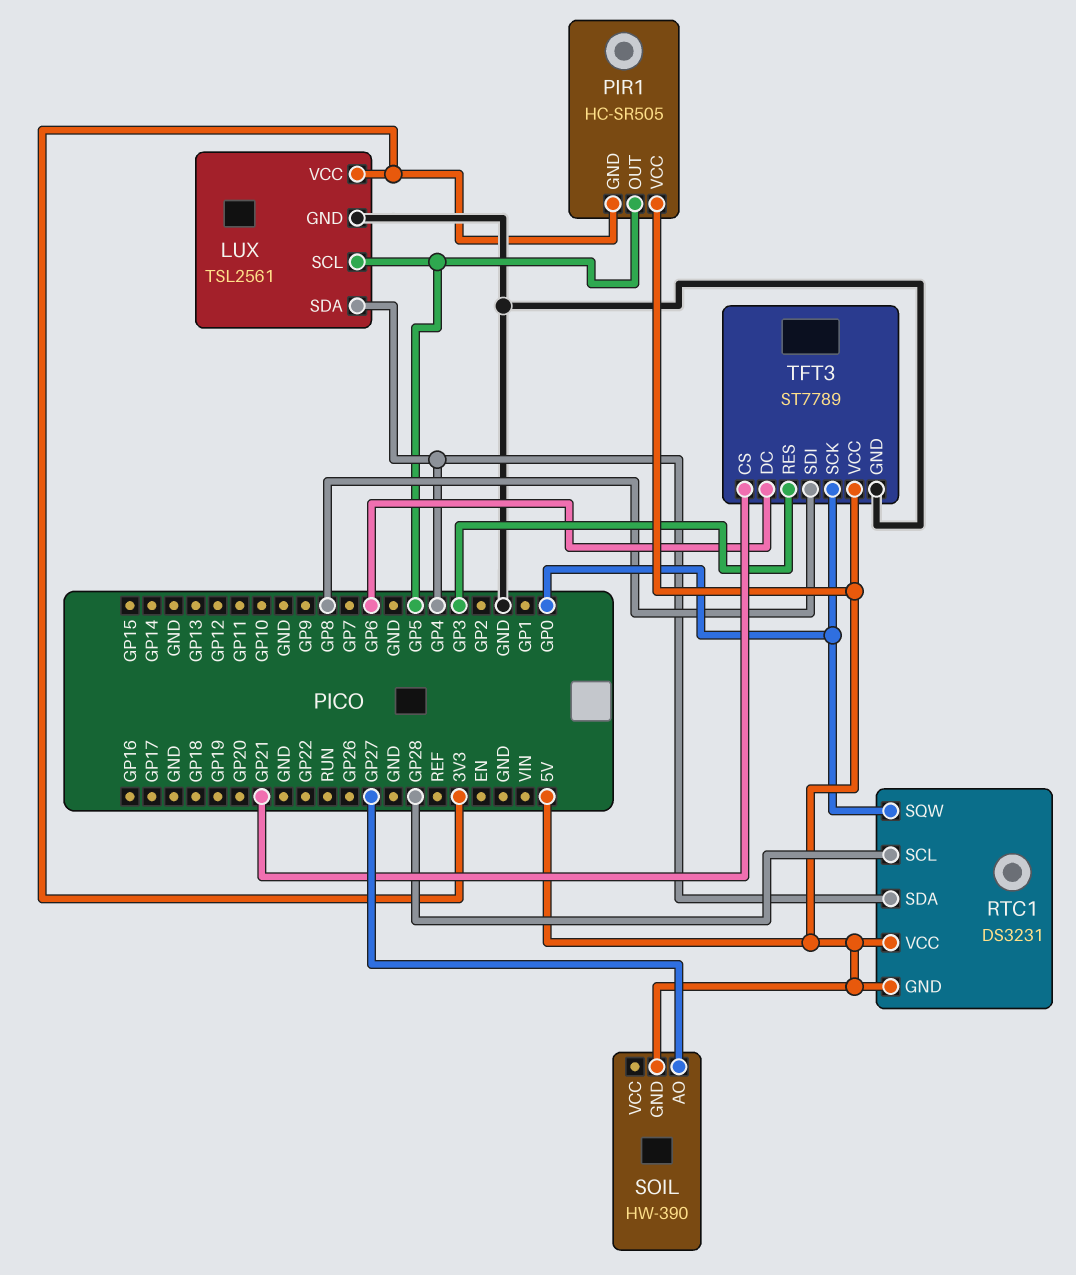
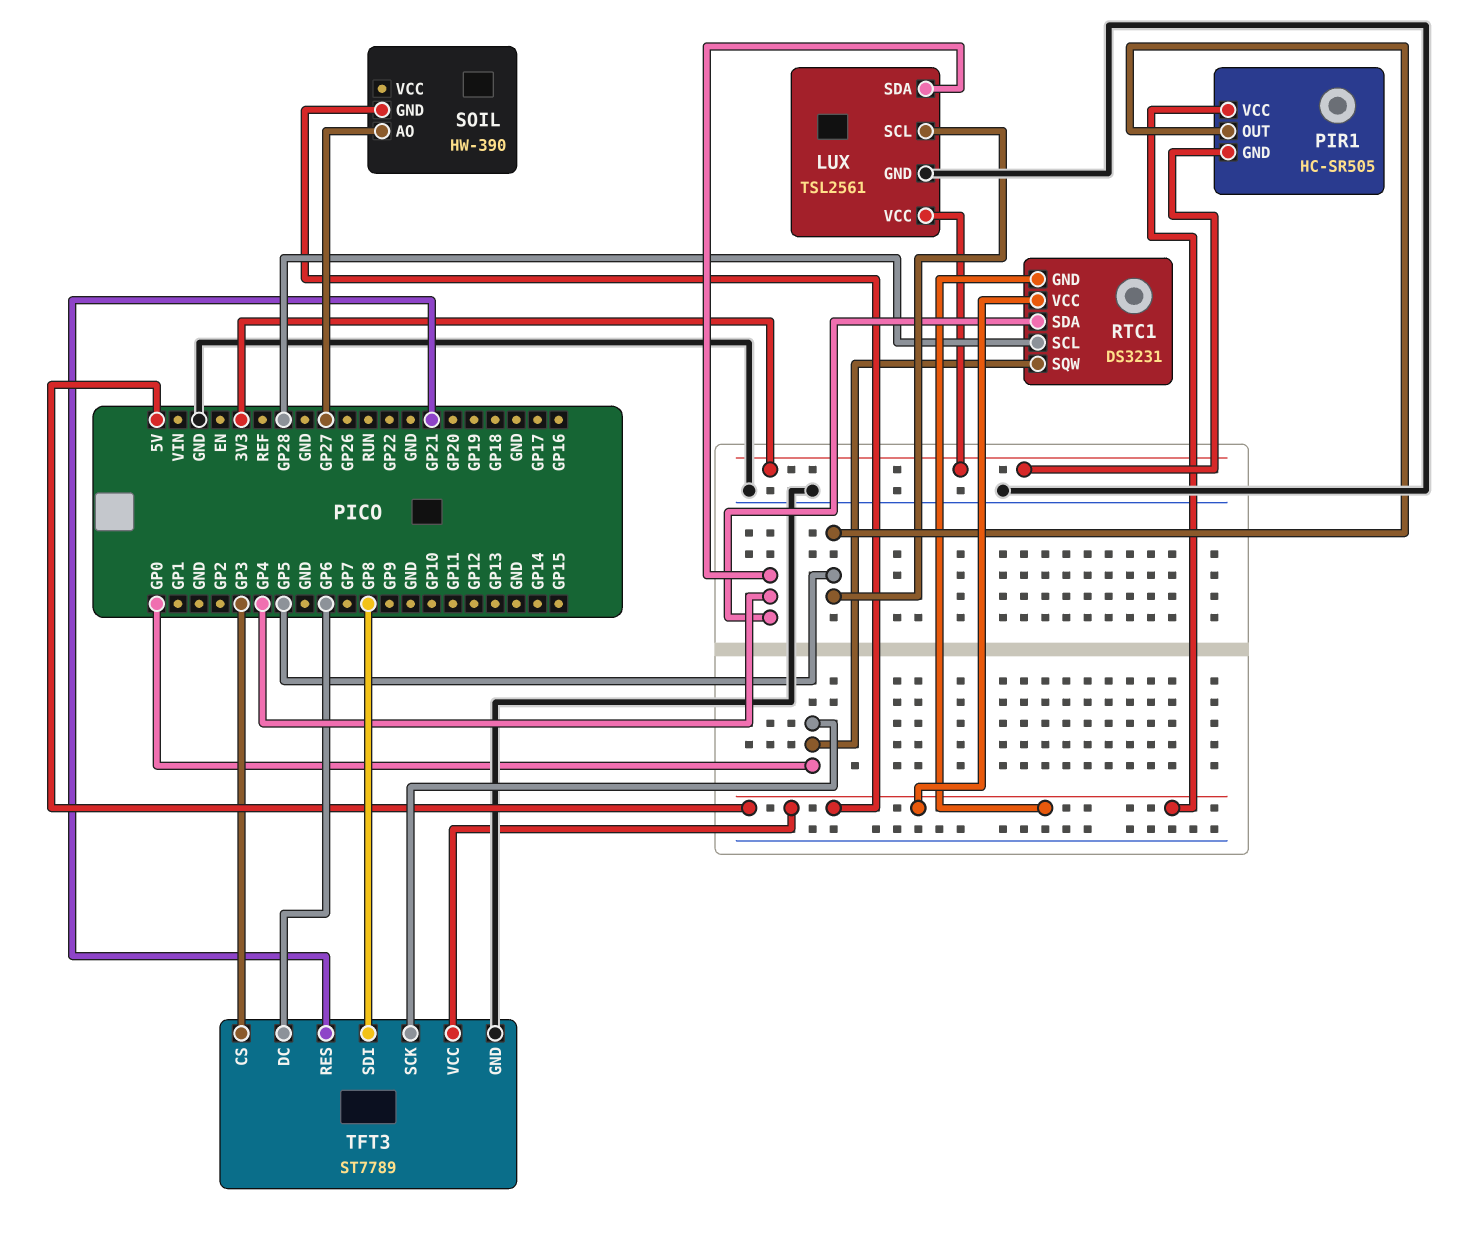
TFT3 pin CS: GP21 -> GP3
TFT3 pin RES: GP3 -> GP21

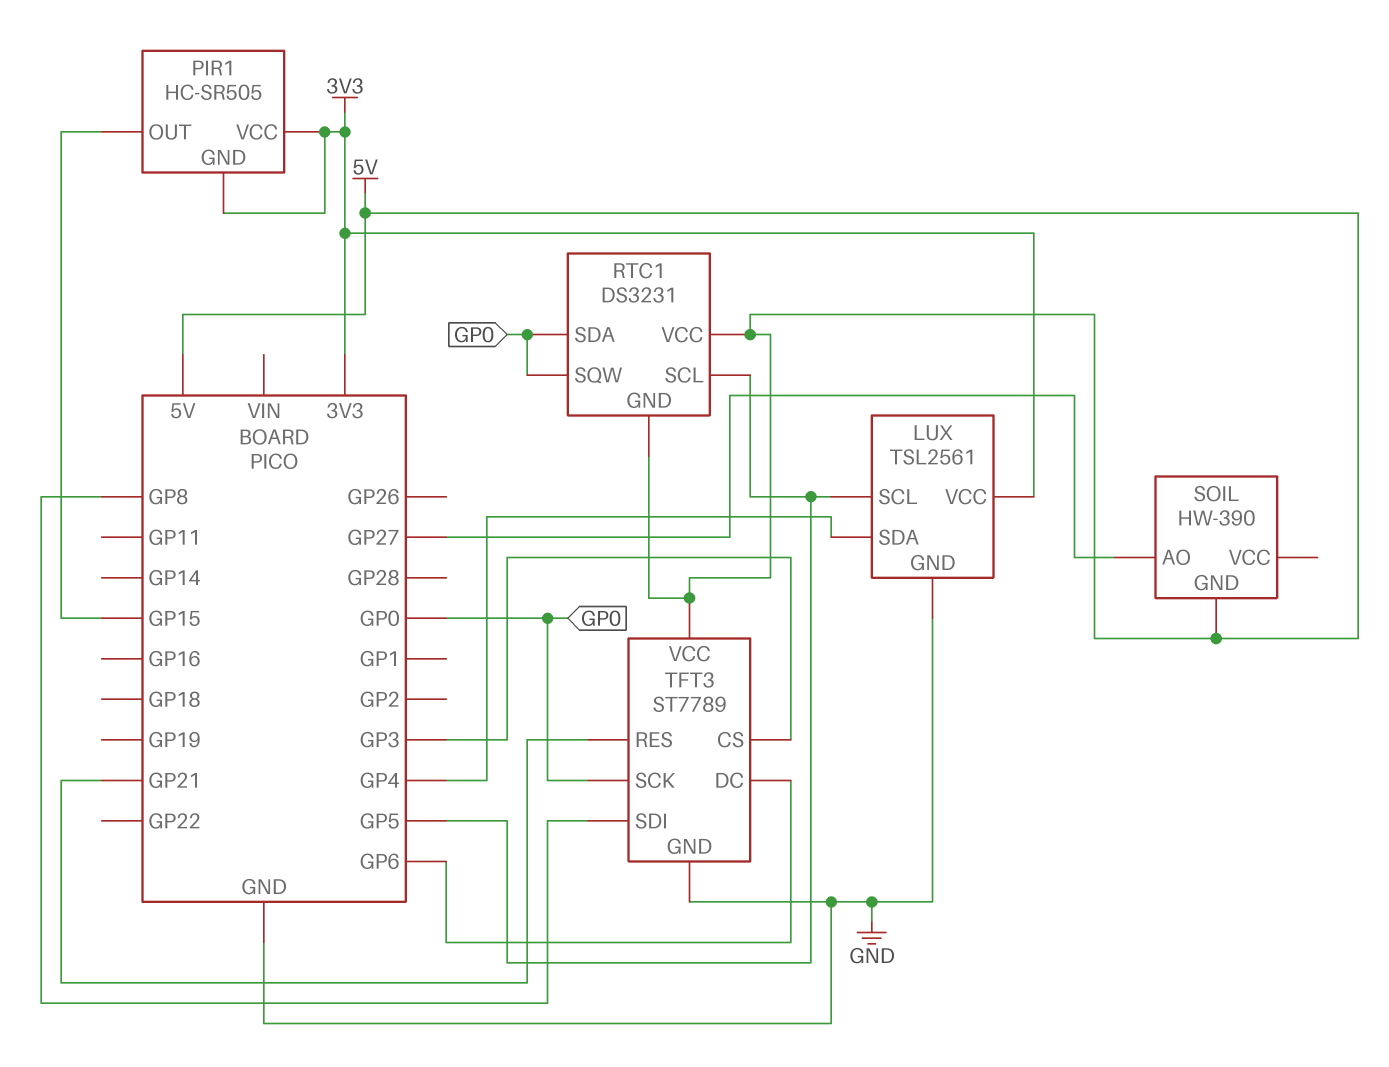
PIR1 pin OUT: GP5 -> GP15
PIR1 pin VCC: 5V -> 3V3
RTC1 pin SCL: GP28 -> GP5
RTC1 pin SDA: GP4 -> GP0

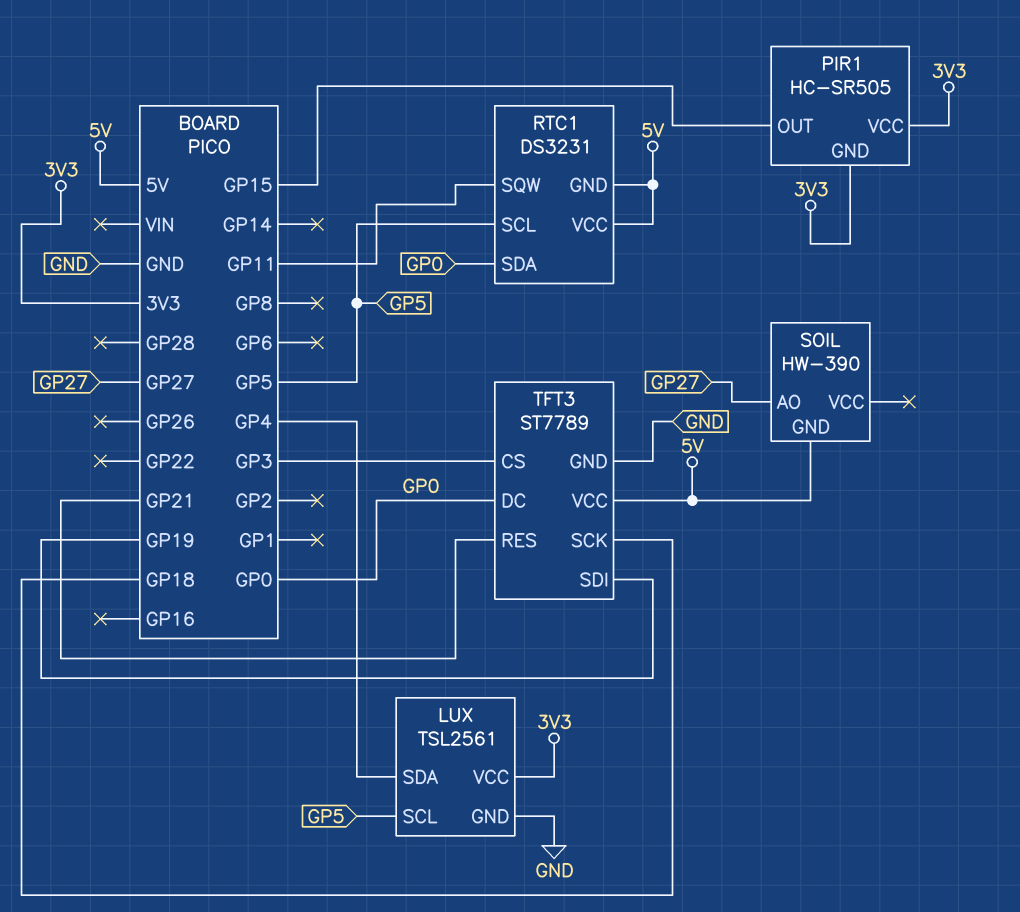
RTC1 pin SQW: GP0 -> GP11
TFT3 pin DC: GP6 -> GP0
TFT3 pin SCK: GP0 -> GP18
TFT3 pin SDI: GP8 -> GP19

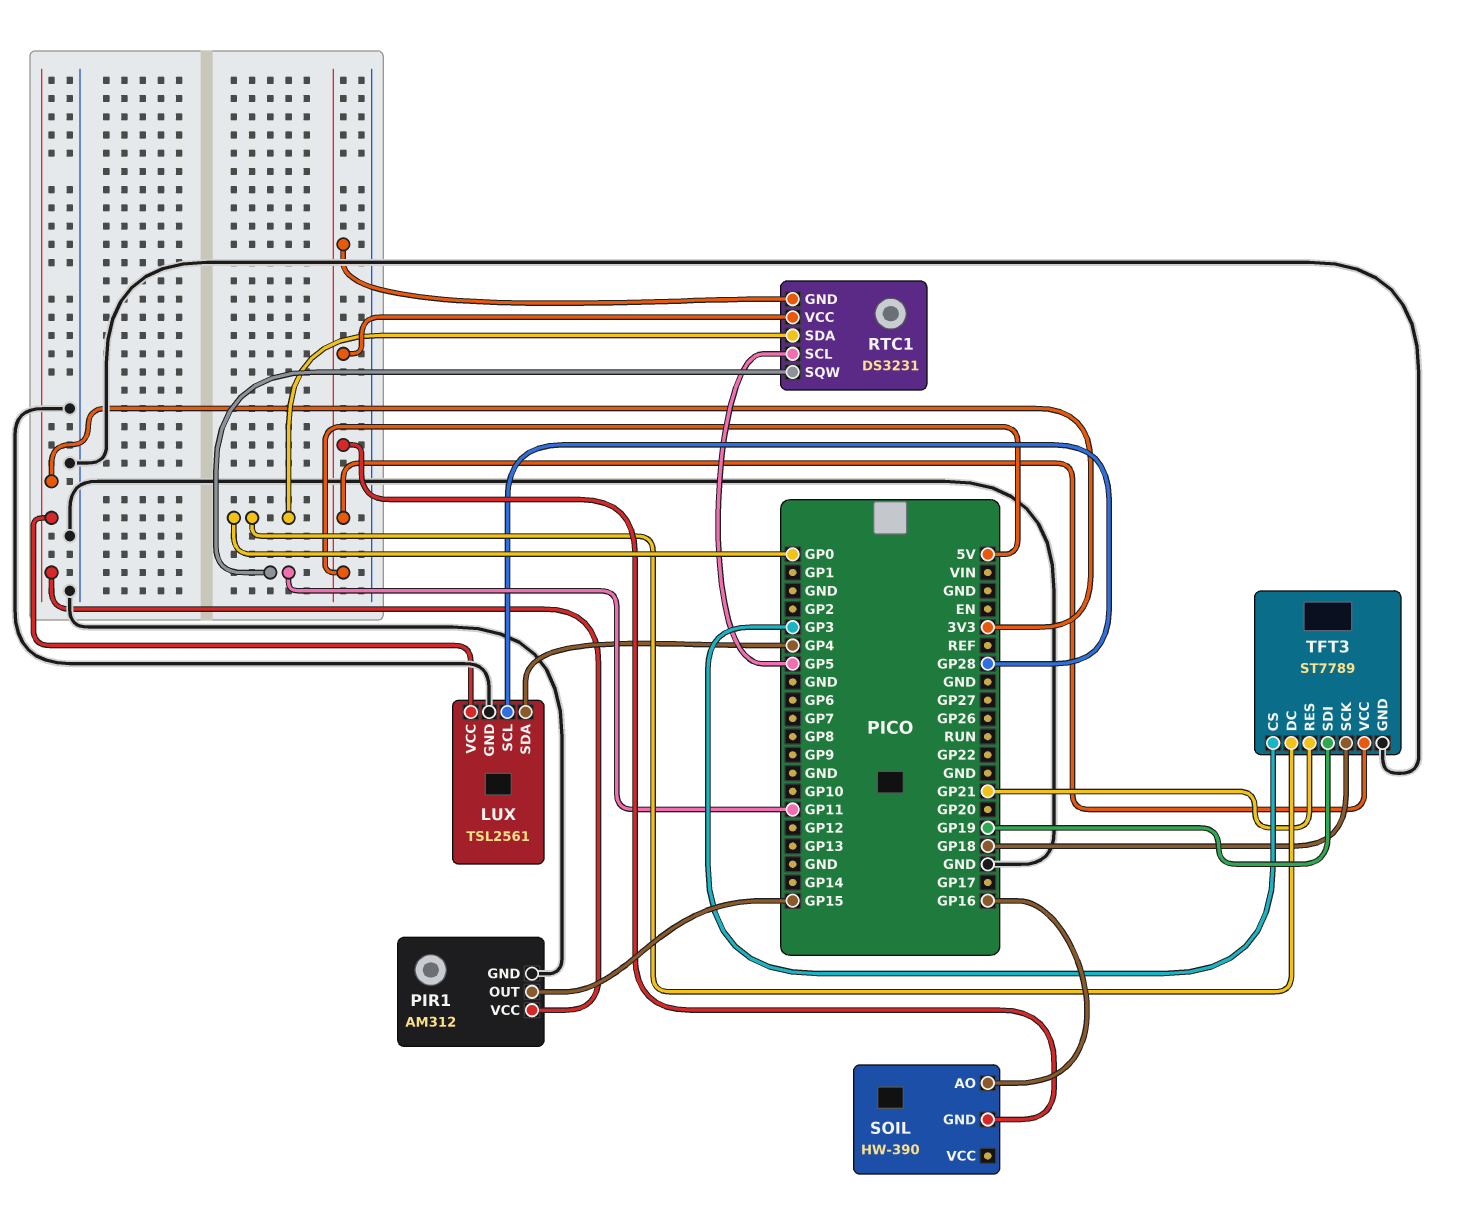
LUX pin SCL: GP5 -> GP28
PIR1: HC-SR505 -> AM312
PIR1 pin GND: 3V3 -> GND
SOIL pin AO: GP27 -> GP16

